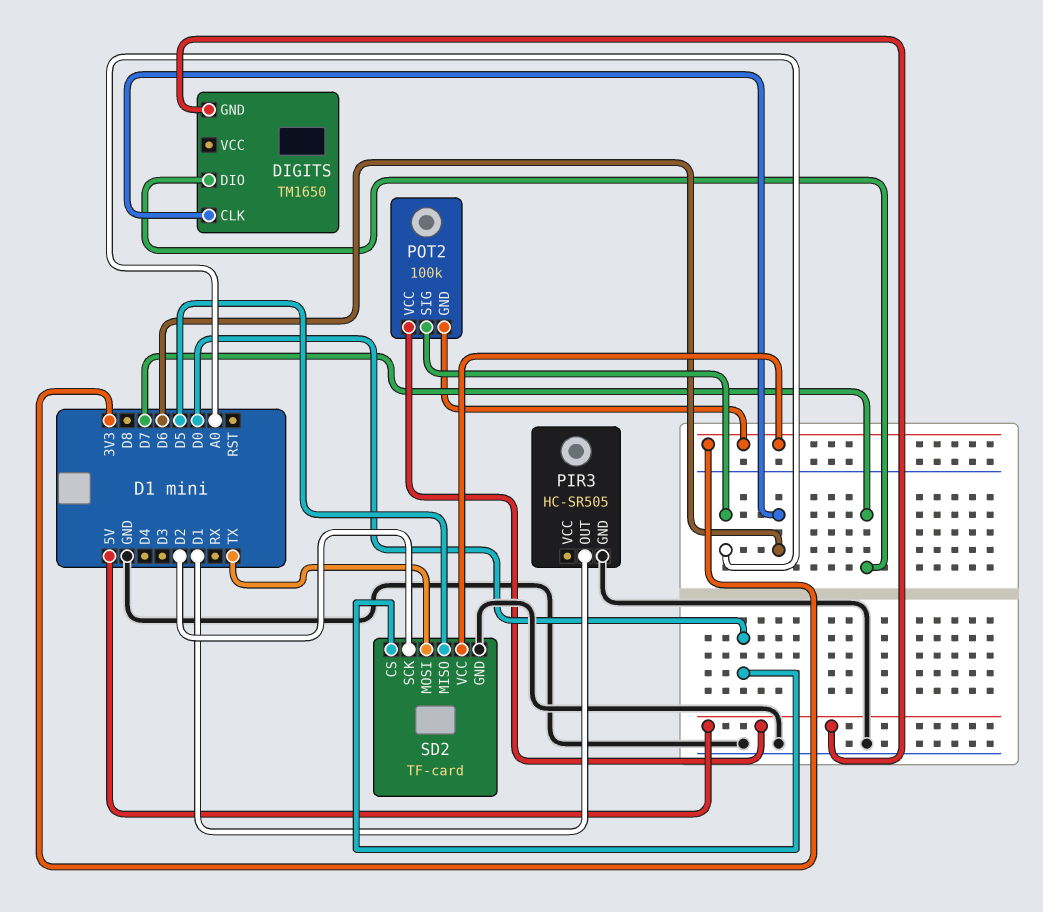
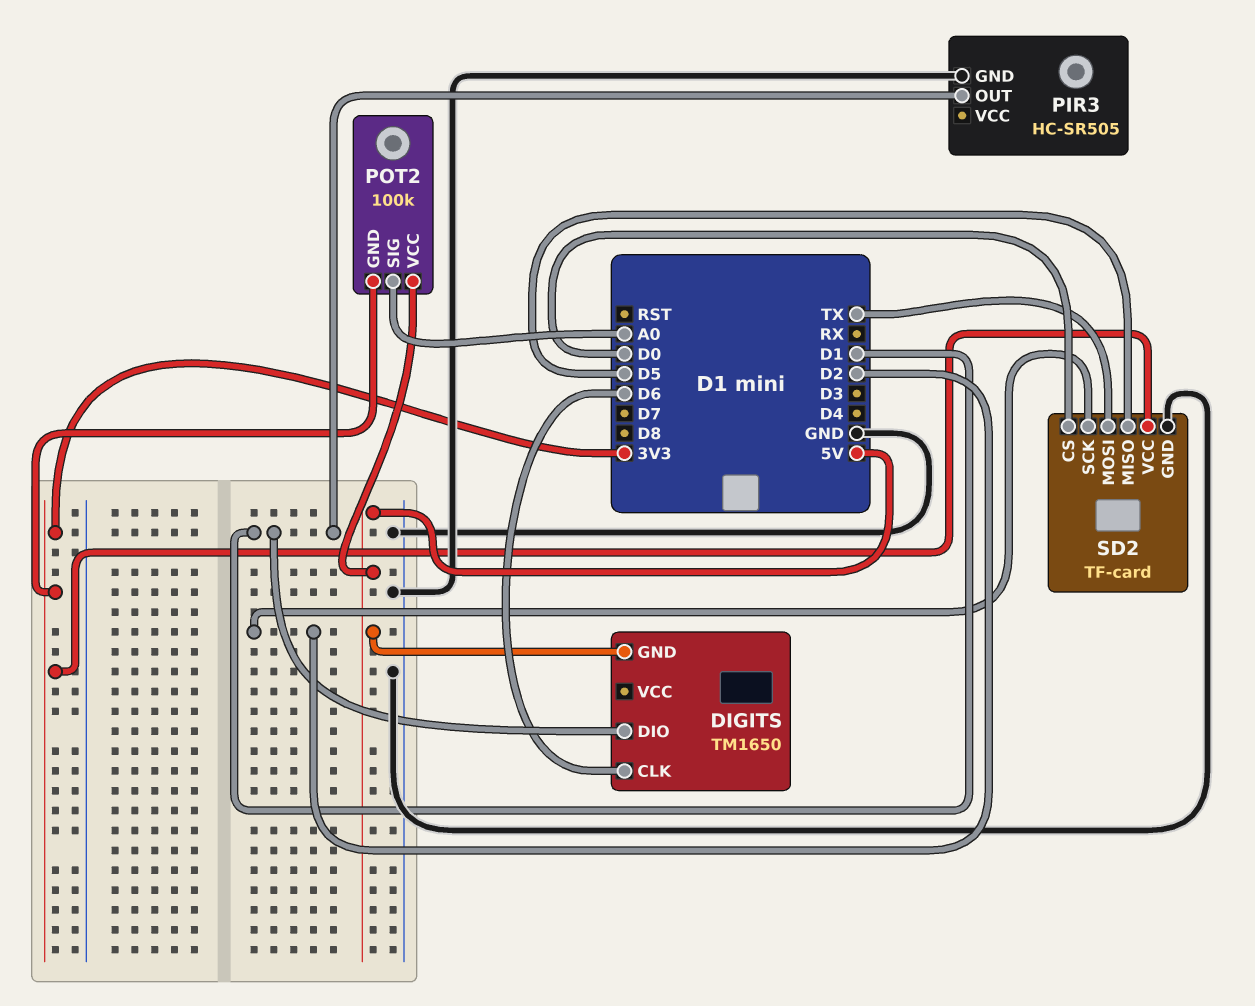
DIGITS pin DIO: D7 -> D1

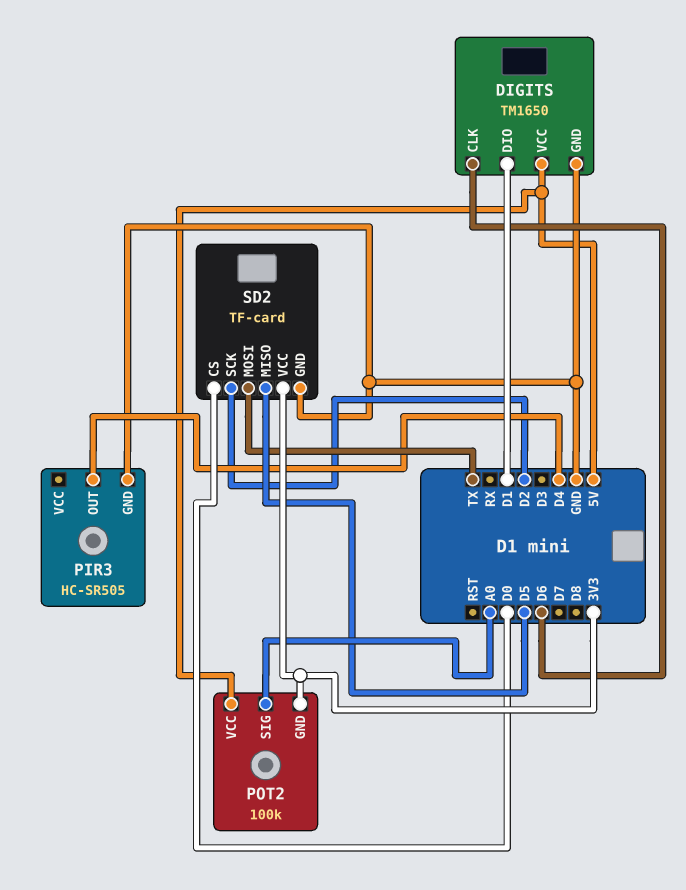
DIGITS pin GND: 5V -> GND
DIGITS pin VCC: none -> 5V
PIR3 pin OUT: D1 -> D4

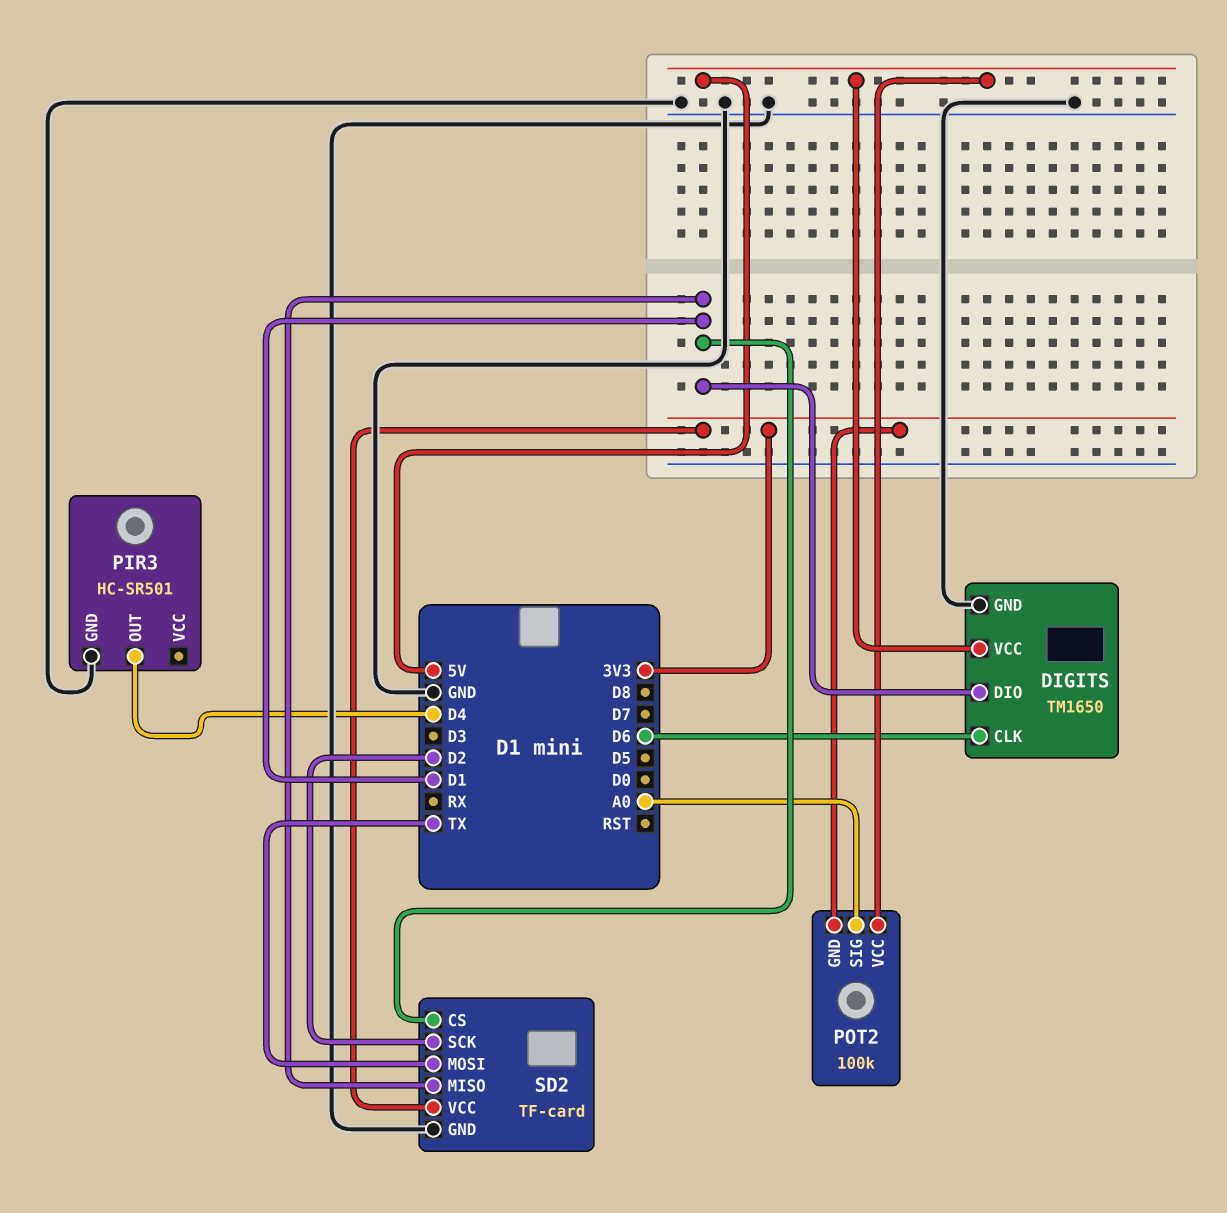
PIR3: HC-SR505 -> HC-SR501
SD2 pin CS: D0 -> D1
SD2 pin MISO: D5 -> D1

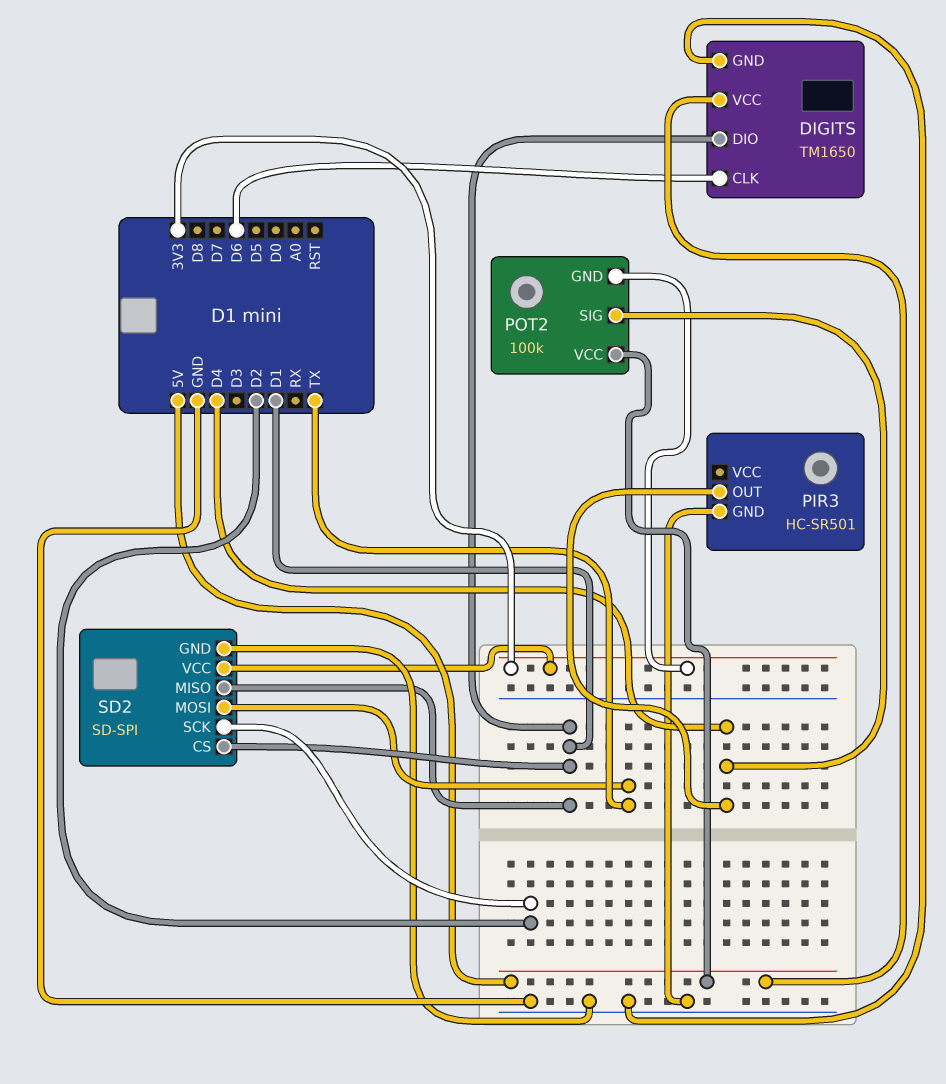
POT2 pin SIG: A0 -> D4
SD2: TF-card -> SD-SPI

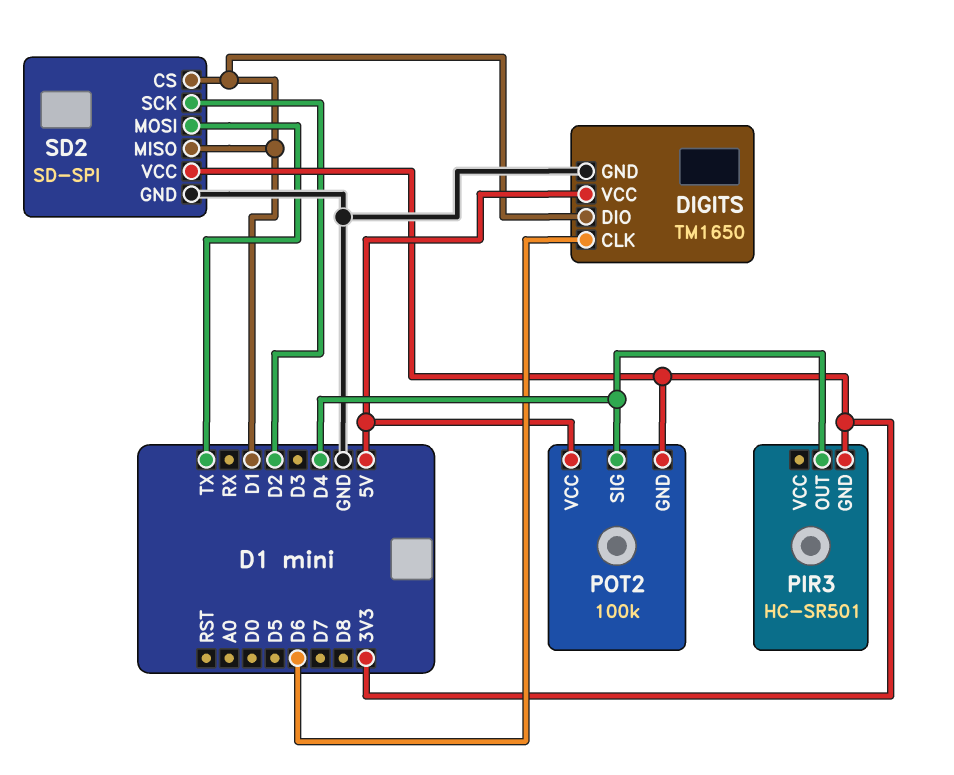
PIR3 pin GND: GND -> 3V3

